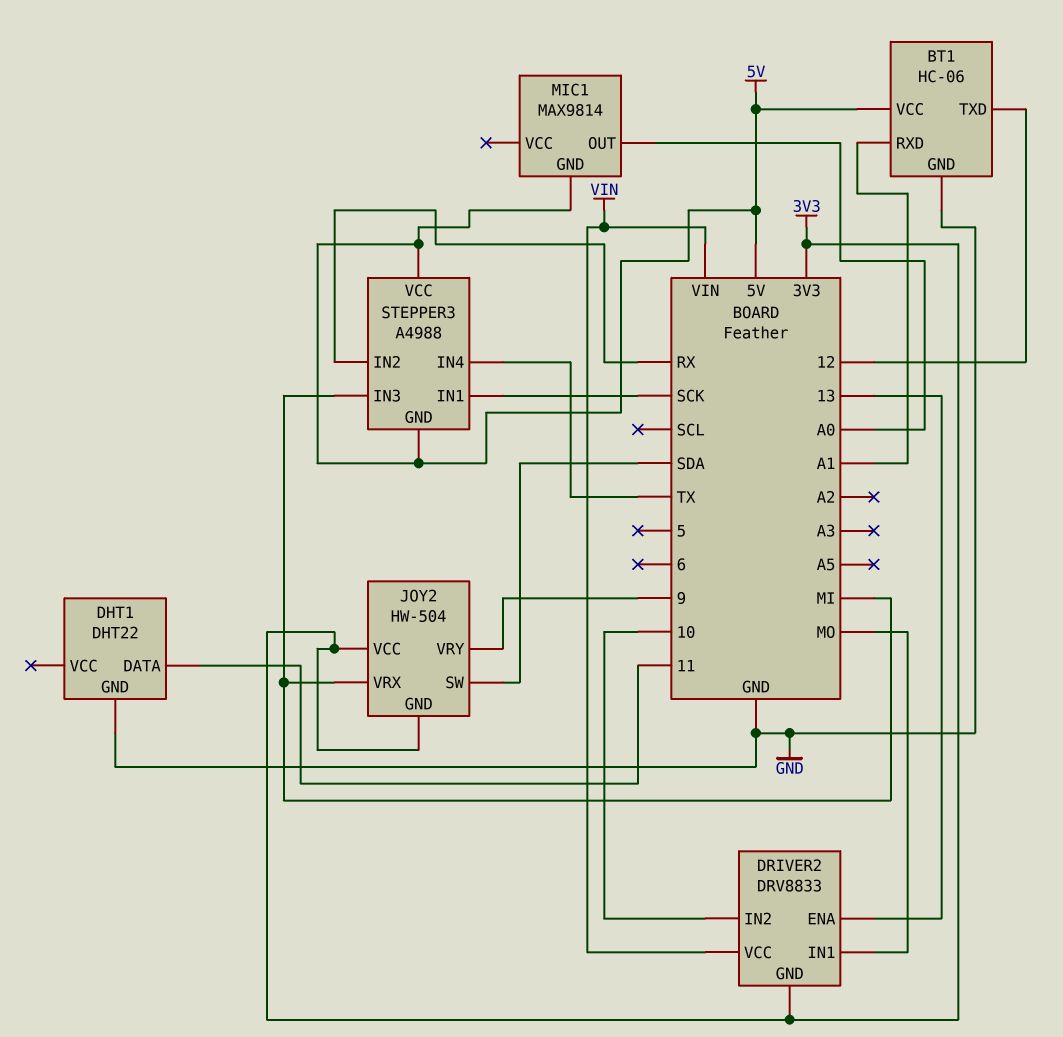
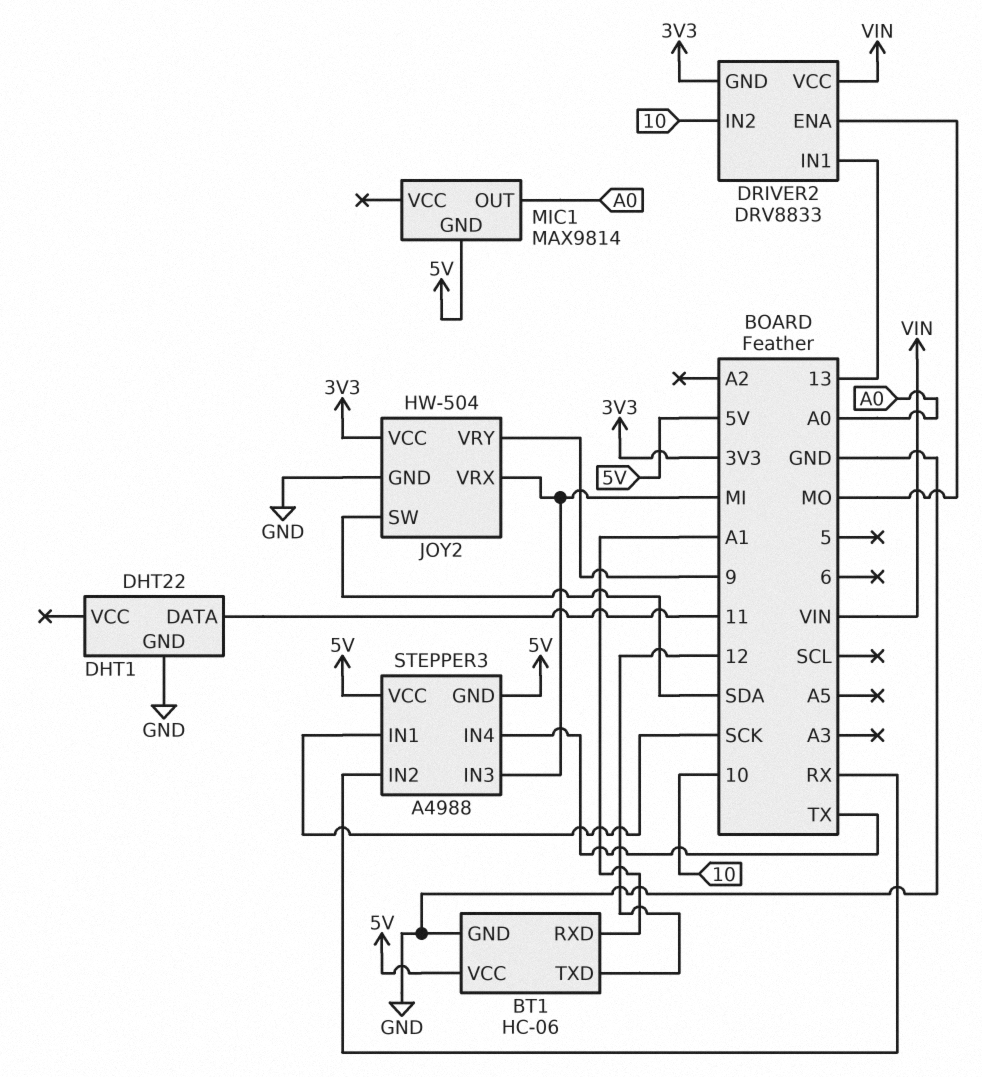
DRIVER2 pin ENA: 13 -> MO
DRIVER2 pin IN1: MO -> 13
JOY2 pin GND: 3V3 -> GND

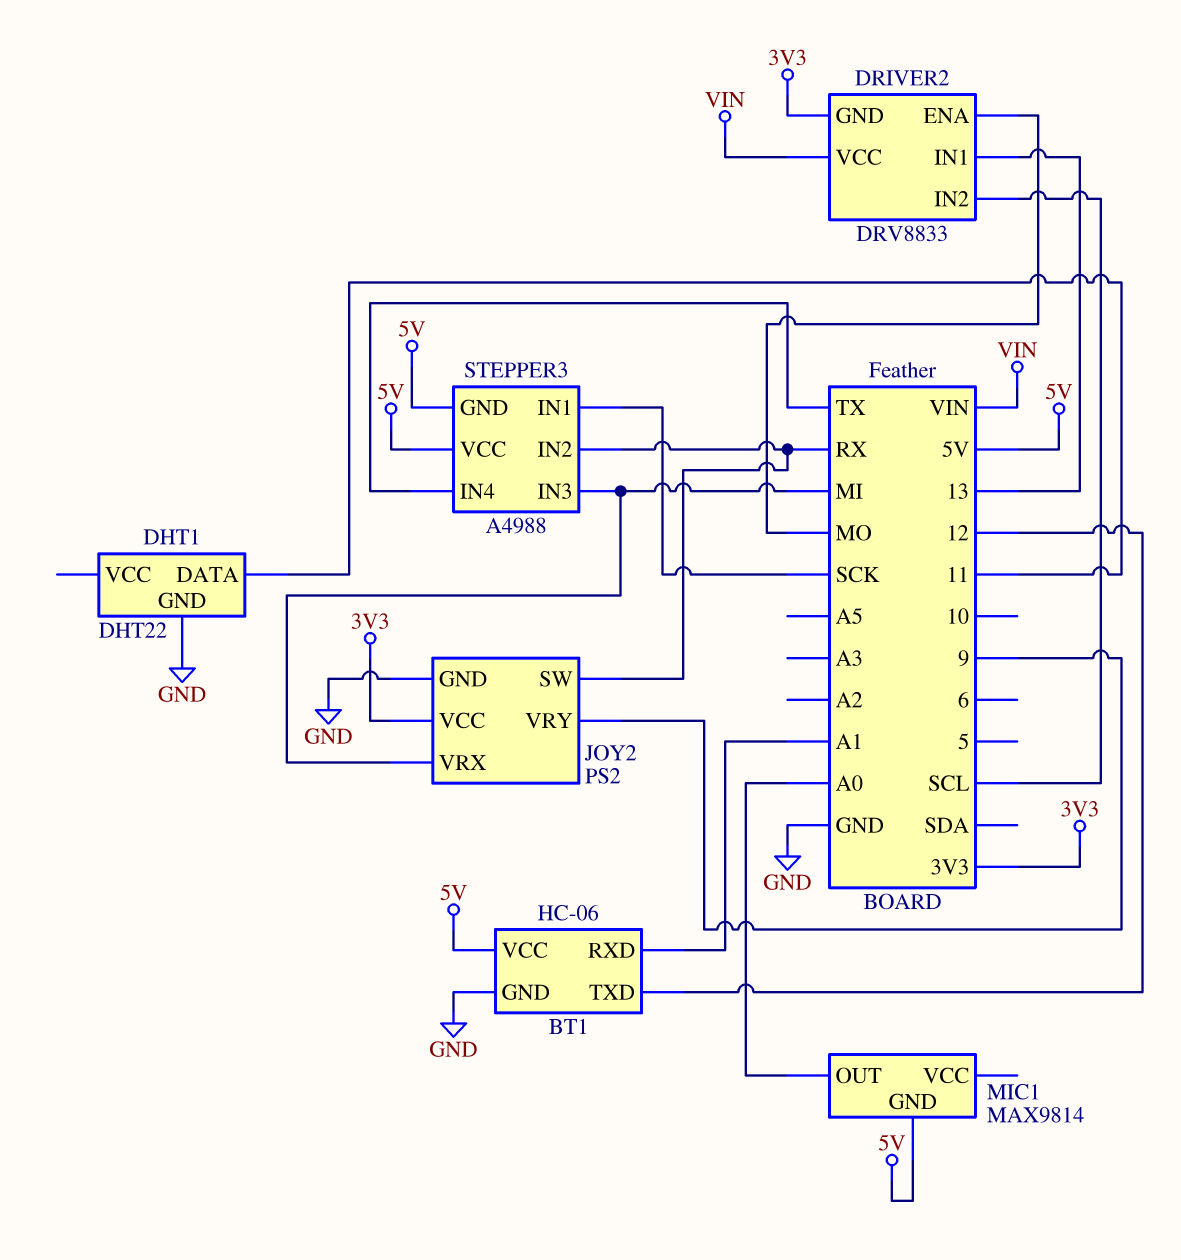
DRIVER2 pin IN2: 10 -> SCL
JOY2: HW-504 -> PS2
JOY2 pin SW: SDA -> RX

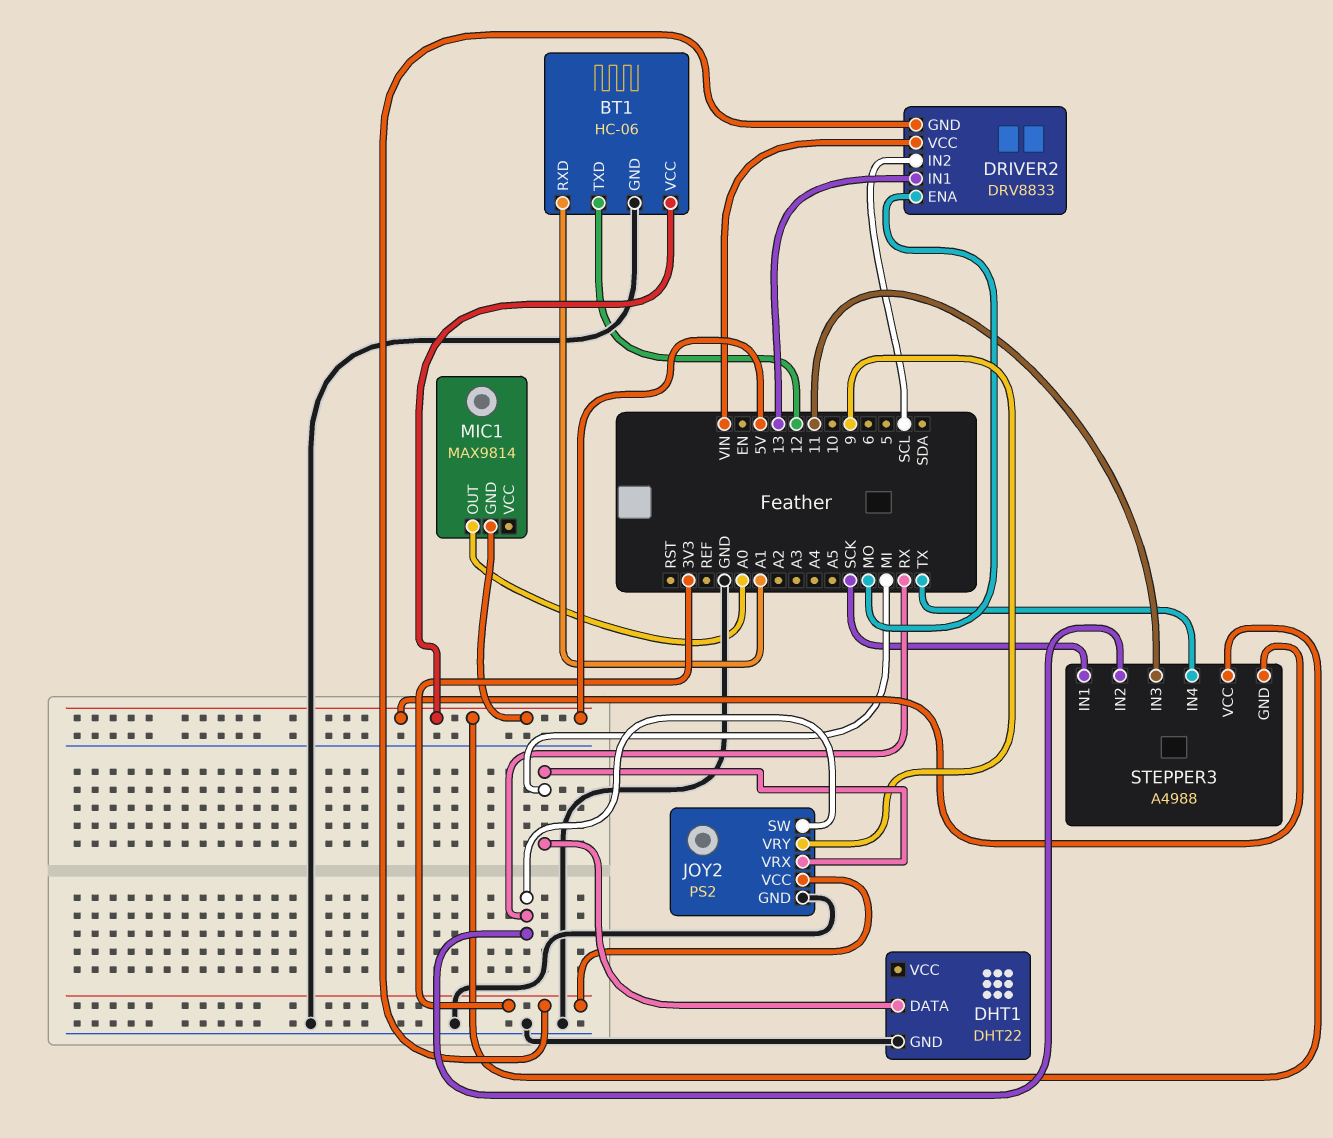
DHT1 pin DATA: 11 -> MI
STEPPER3 pin IN3: MI -> 11

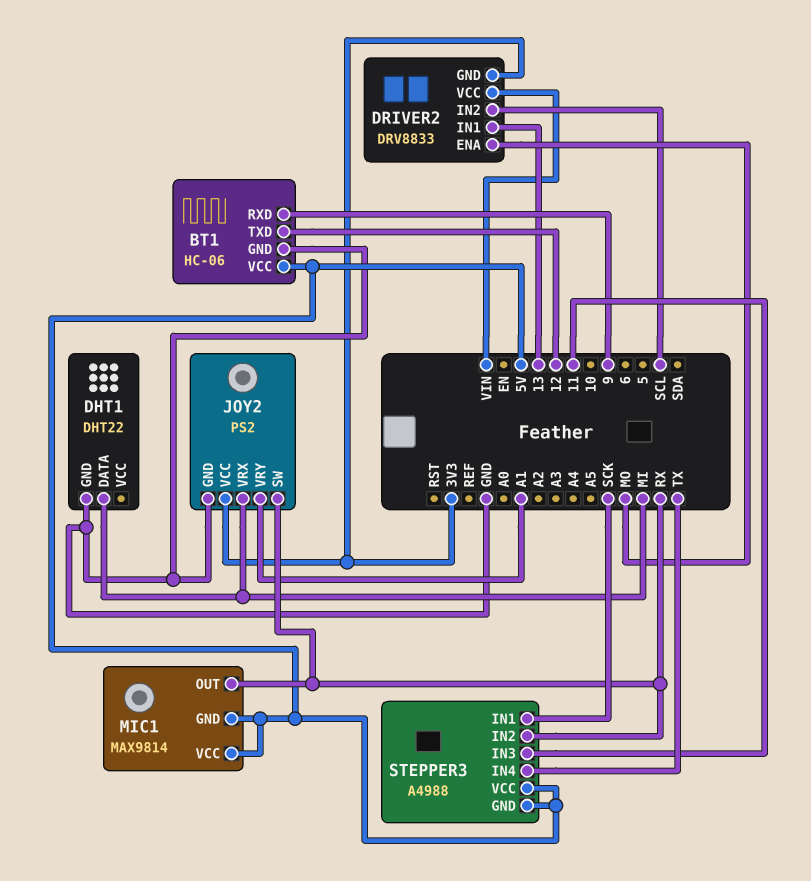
BT1 pin RXD: A1 -> 9
JOY2 pin VRY: 9 -> A1
MIC1 pin OUT: A0 -> RX
MIC1 pin VCC: none -> 5V

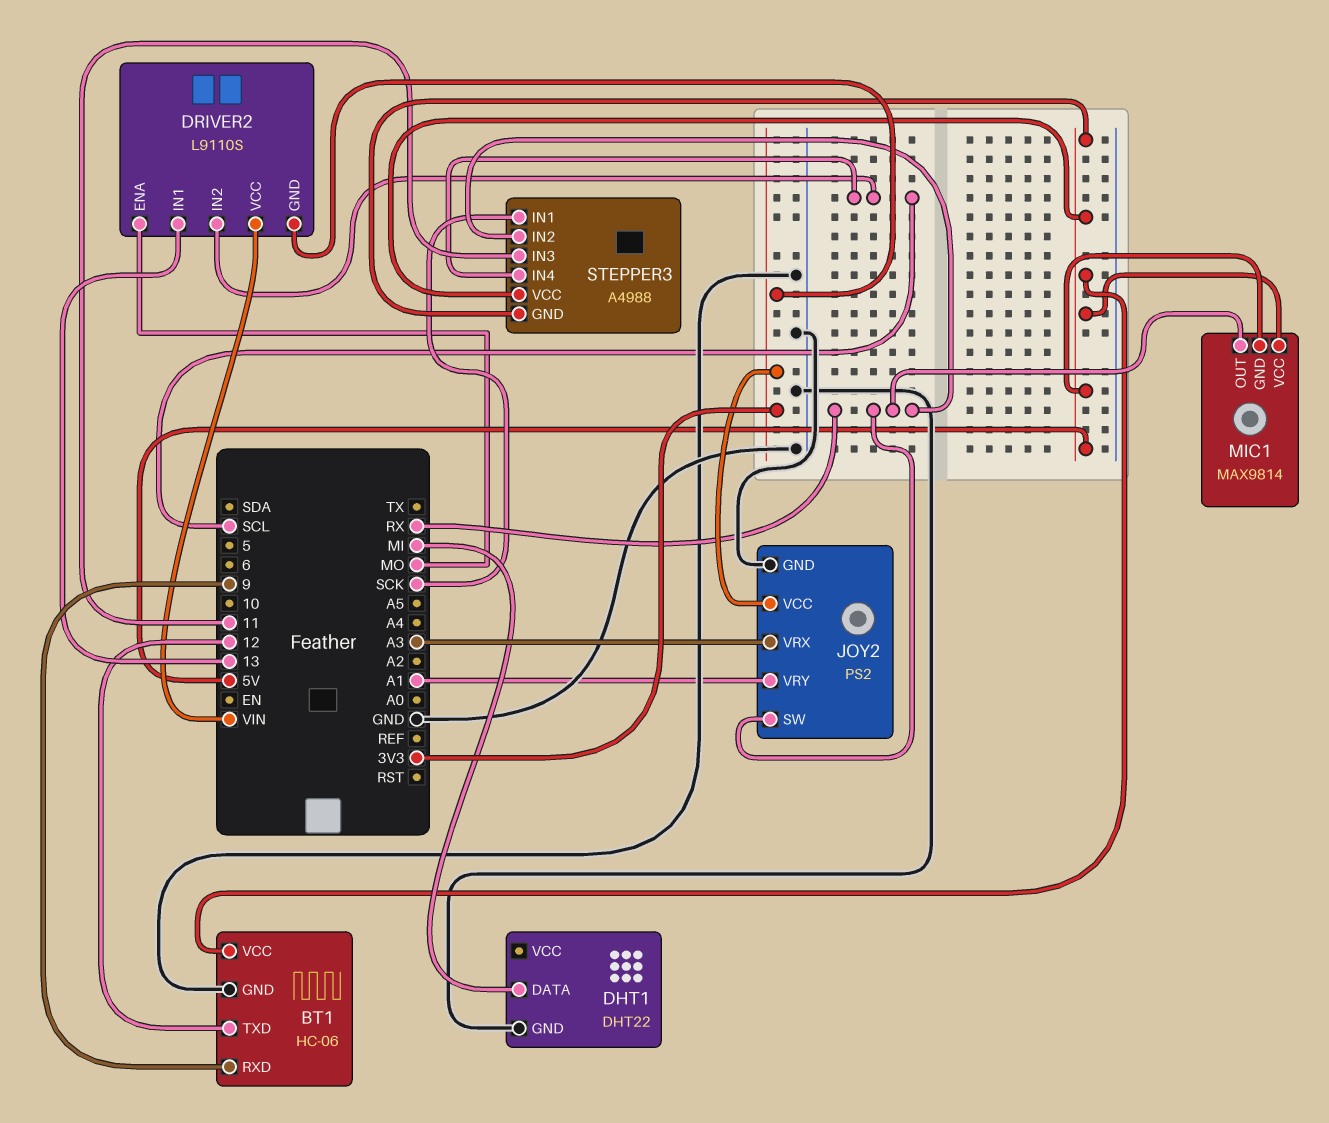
DRIVER2: DRV8833 -> L9110S
JOY2 pin VRX: MI -> A3
STEPPER3 pin IN4: TX -> SCL

